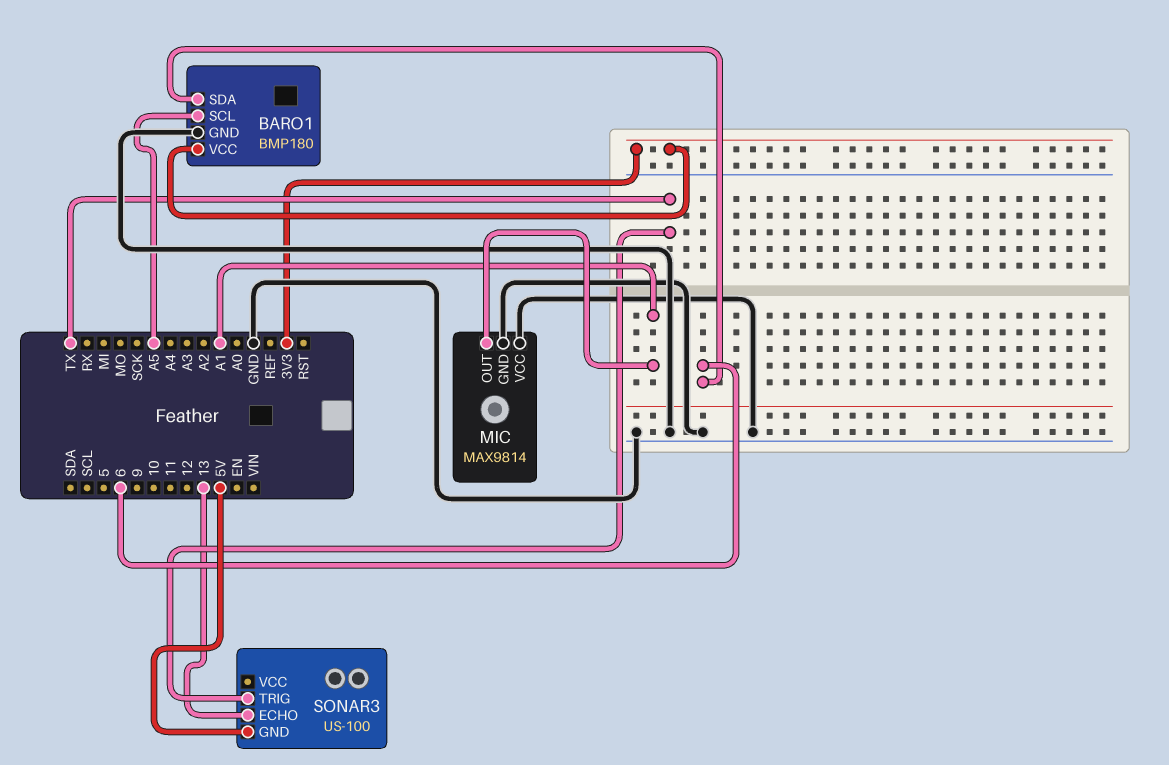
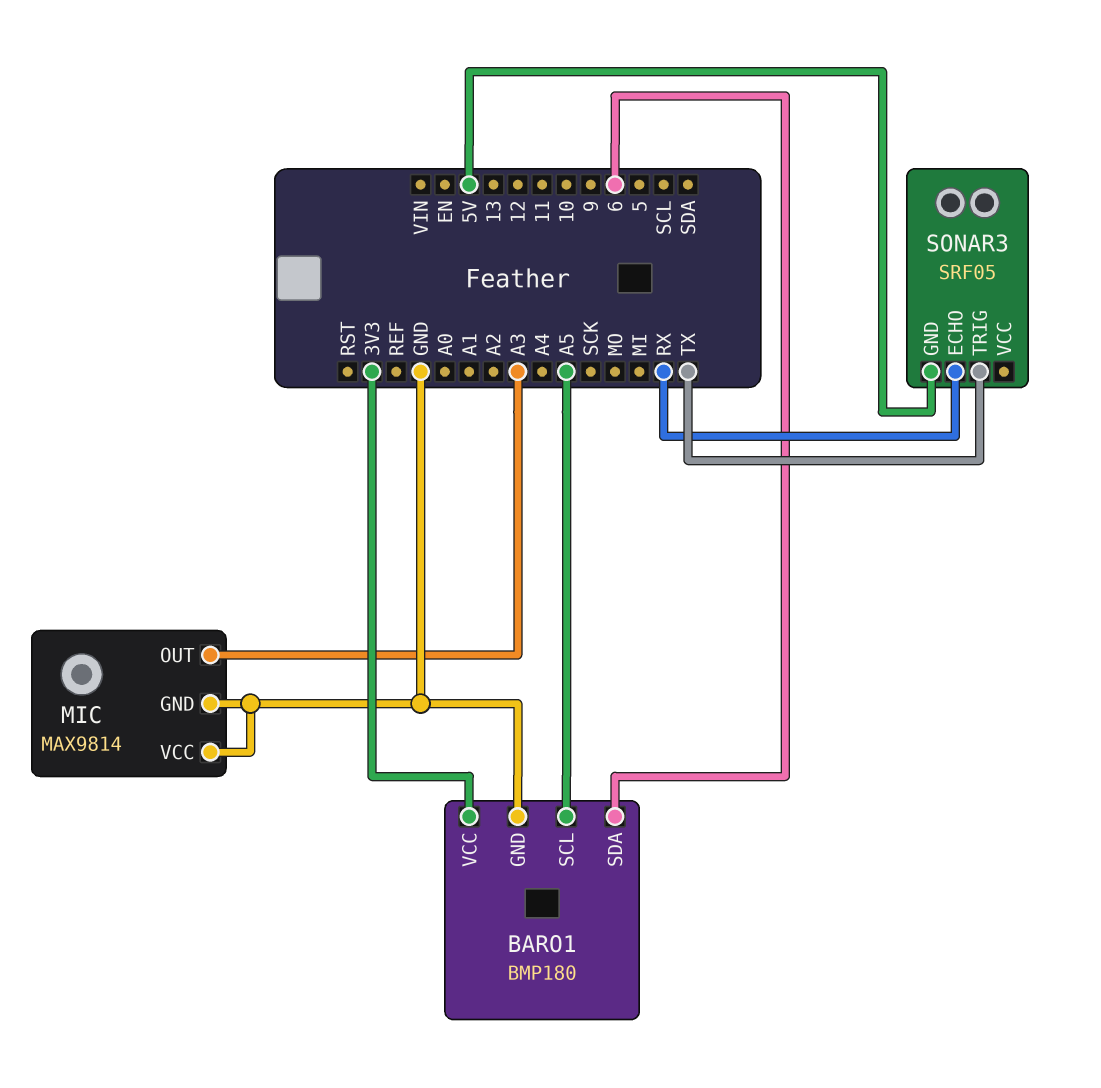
MIC pin OUT: A1 -> A3
SONAR3: US-100 -> SRF05
SONAR3 pin ECHO: 13 -> RX

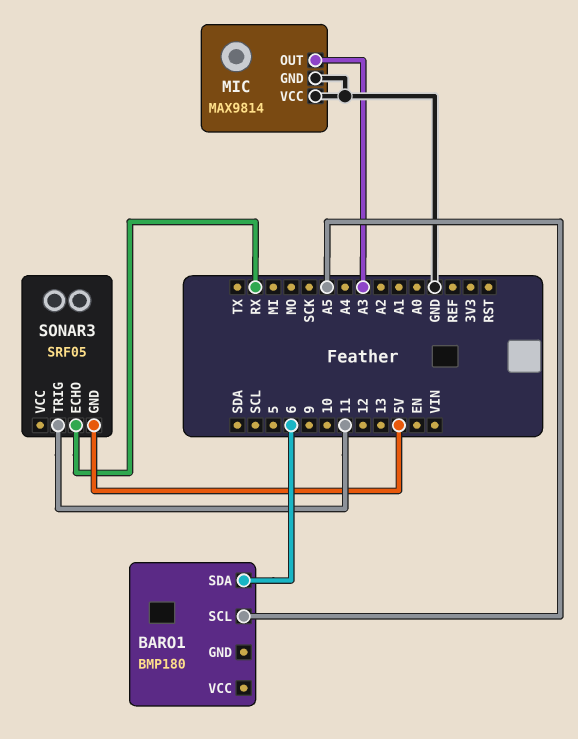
BARO1 pin GND: GND -> none
BARO1 pin VCC: 3V3 -> none
SONAR3 pin TRIG: TX -> 11

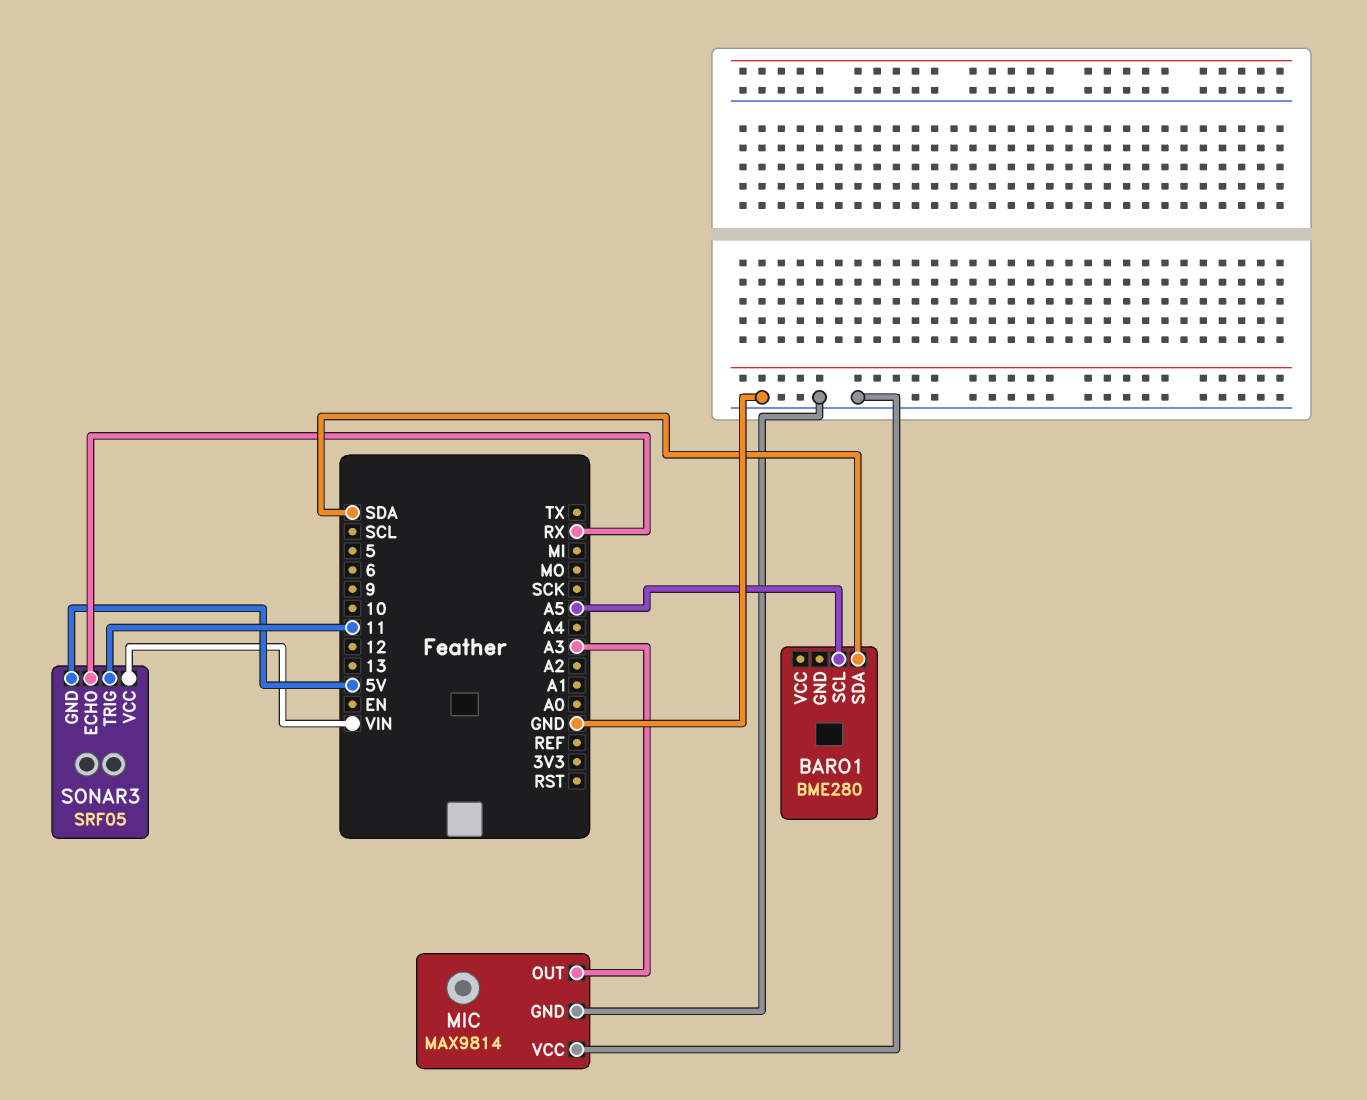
BARO1: BMP180 -> BME280
BARO1 pin SDA: 6 -> SDA
SONAR3 pin VCC: none -> VIN

